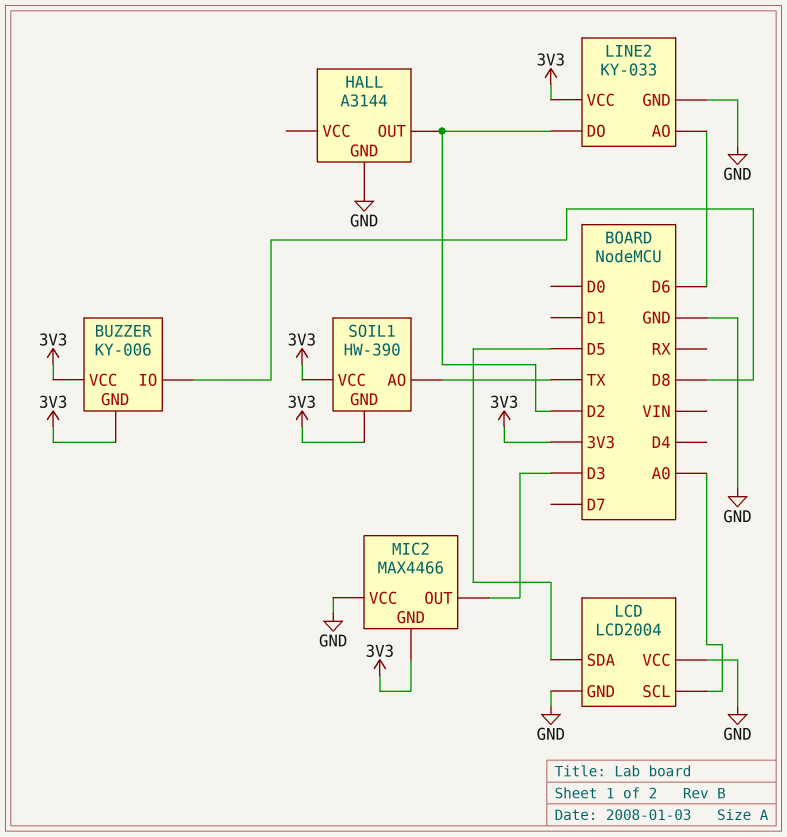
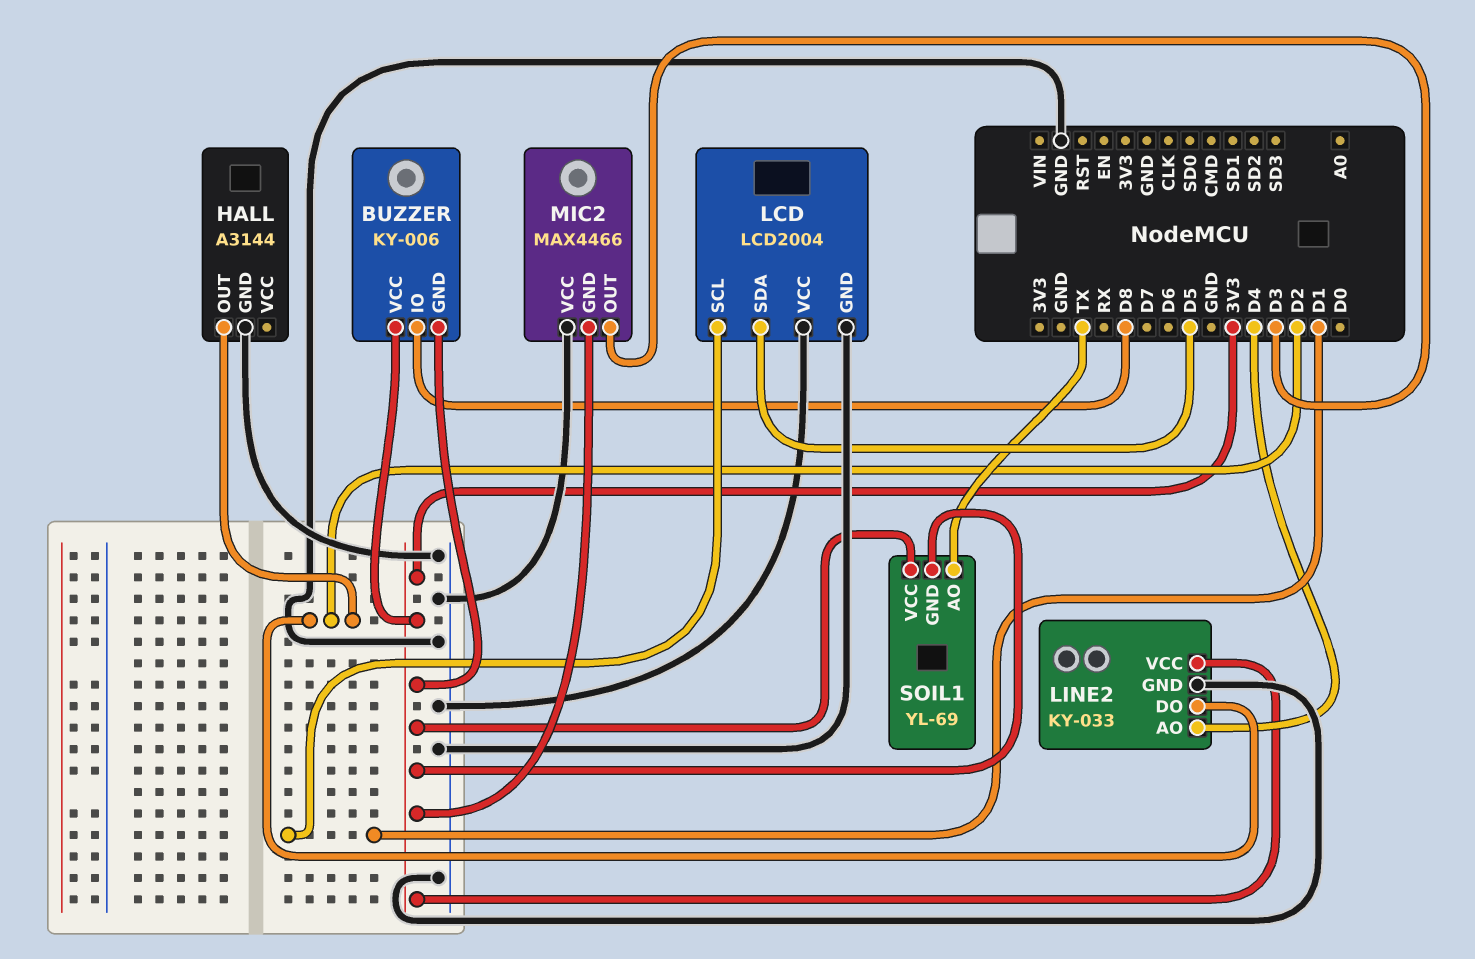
LCD pin SCL: A0 -> D1
LINE2 pin AO: D6 -> D4
SOIL1: HW-390 -> YL-69

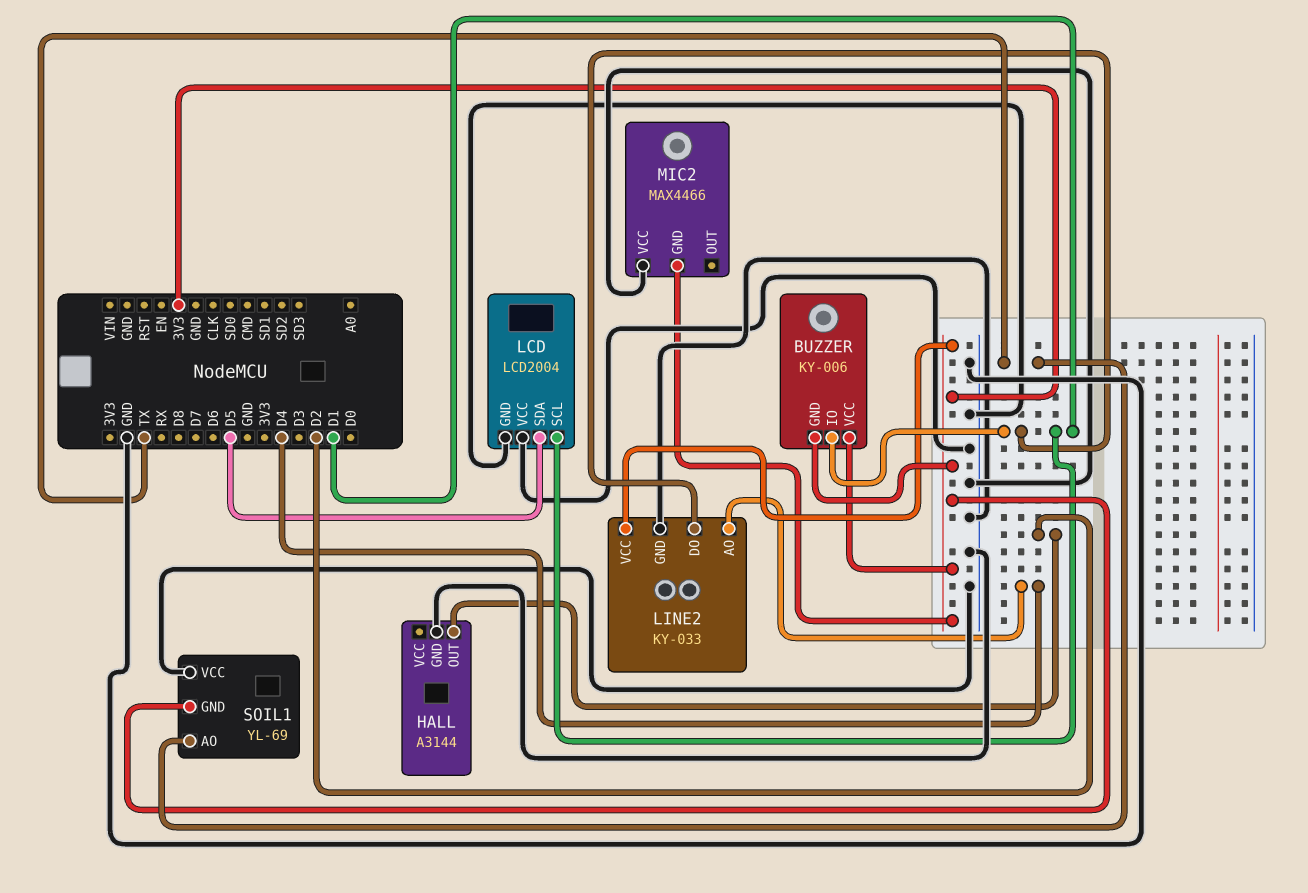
BUZZER pin IO: D8 -> D1
LINE2 pin DO: D2 -> D1
MIC2 pin OUT: D3 -> none
SOIL1 pin VCC: 3V3 -> GND

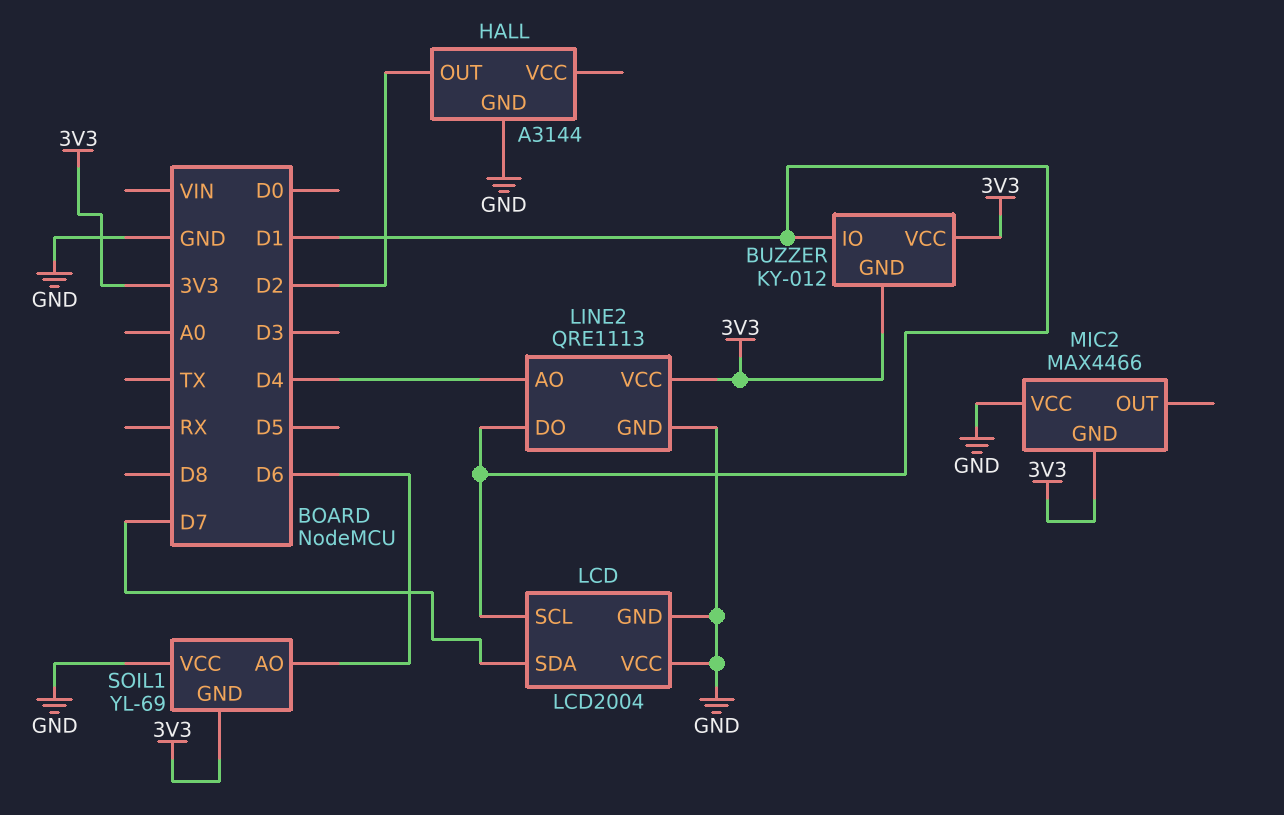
BUZZER: KY-006 -> KY-012
LCD pin SDA: D5 -> D7
LINE2: KY-033 -> QRE1113
SOIL1 pin AO: TX -> D6

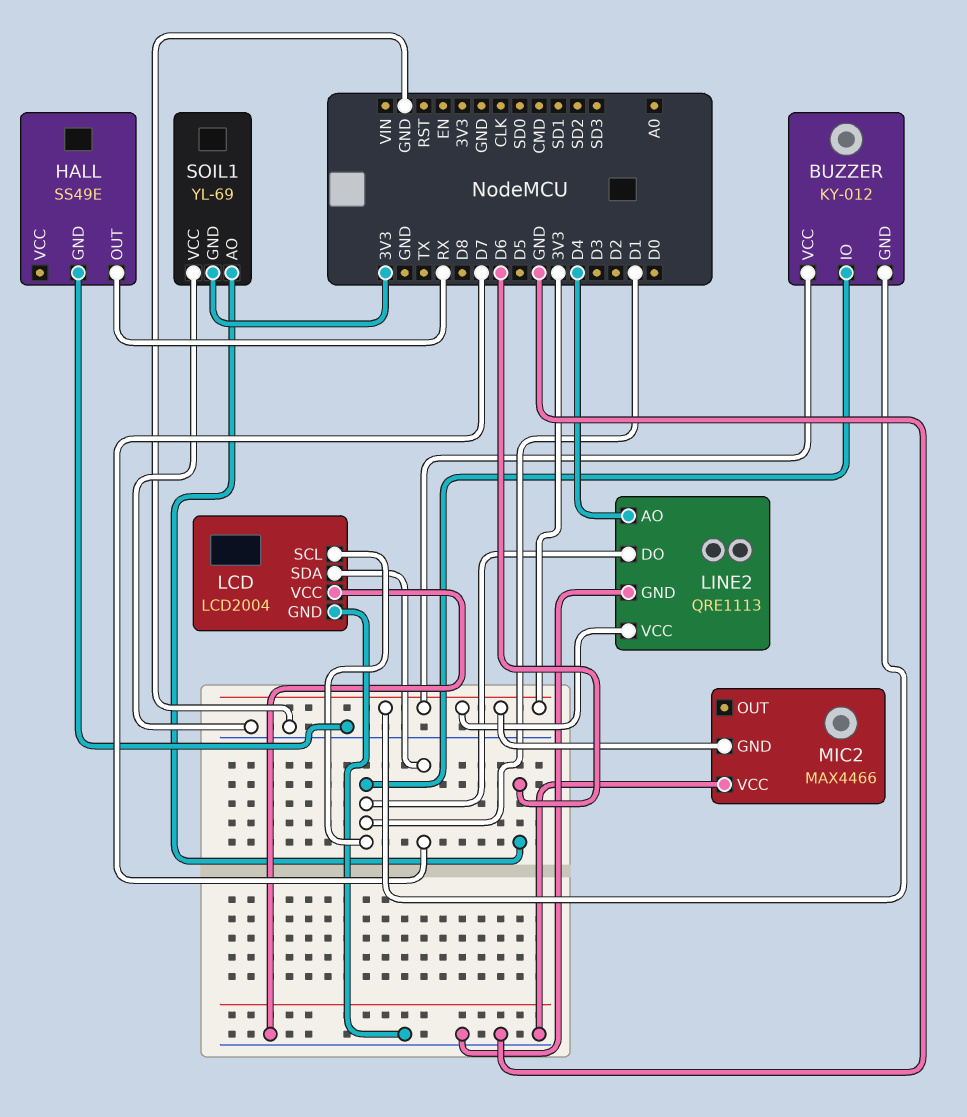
HALL: A3144 -> SS49E
HALL pin OUT: D2 -> RX

